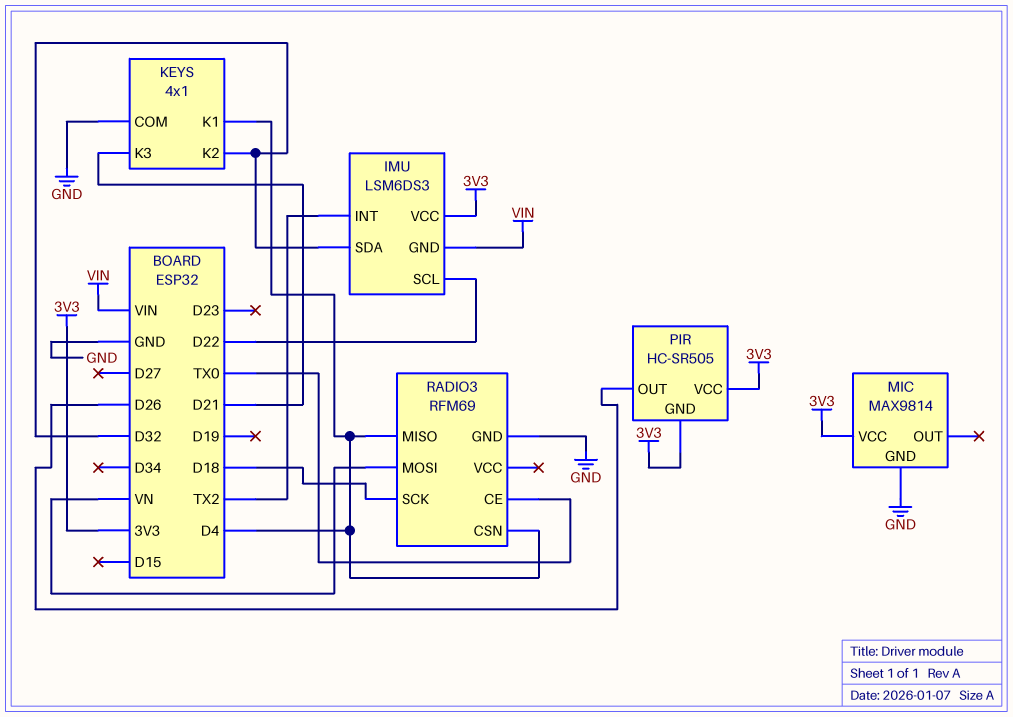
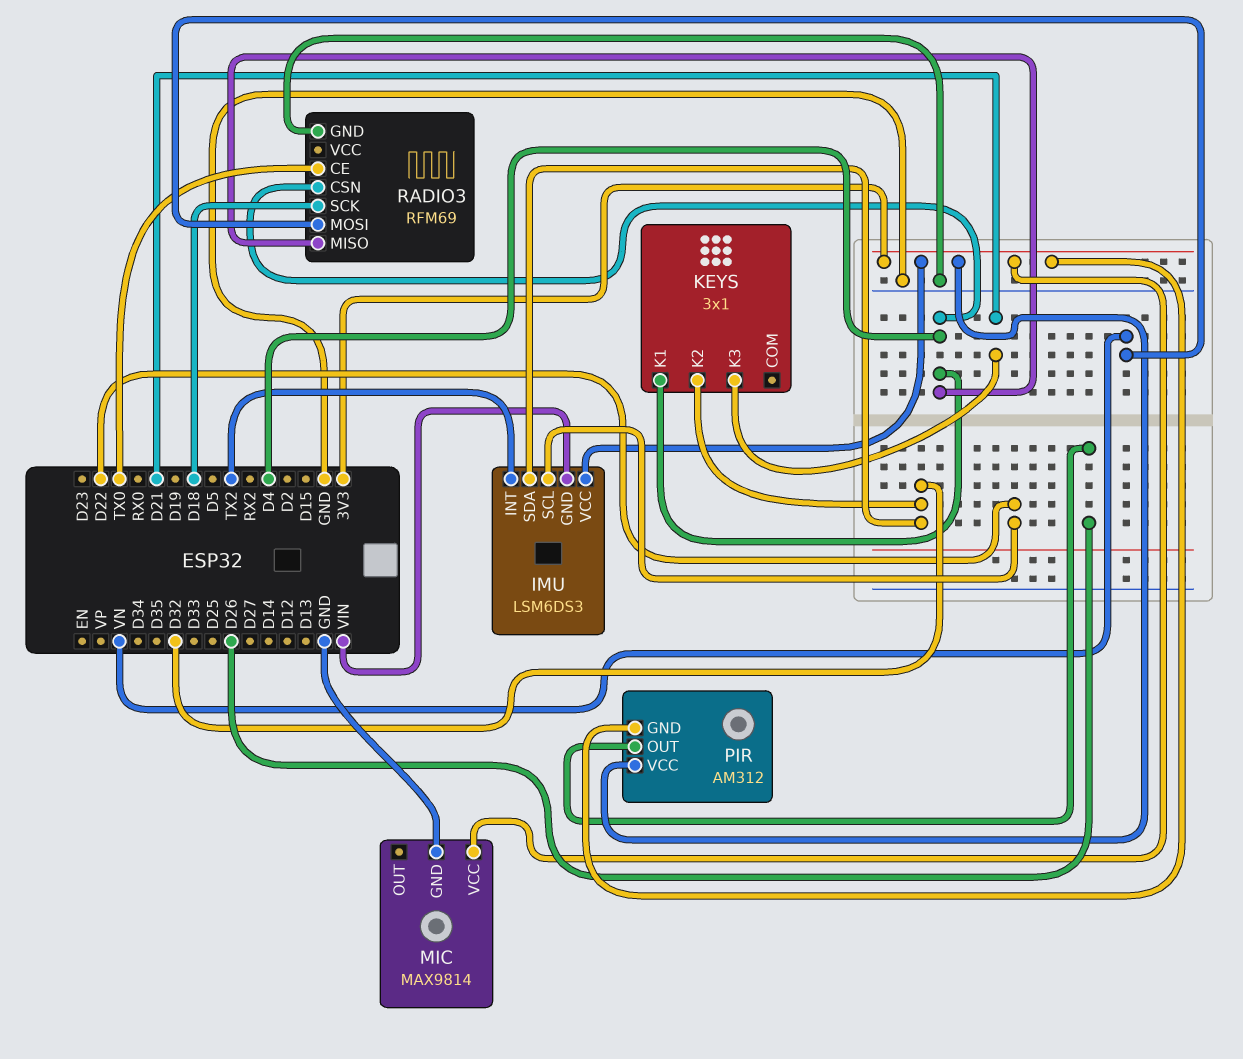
KEYS: 4x1 -> 3x1
KEYS pin COM: GND -> none
PIR: HC-SR505 -> AM312

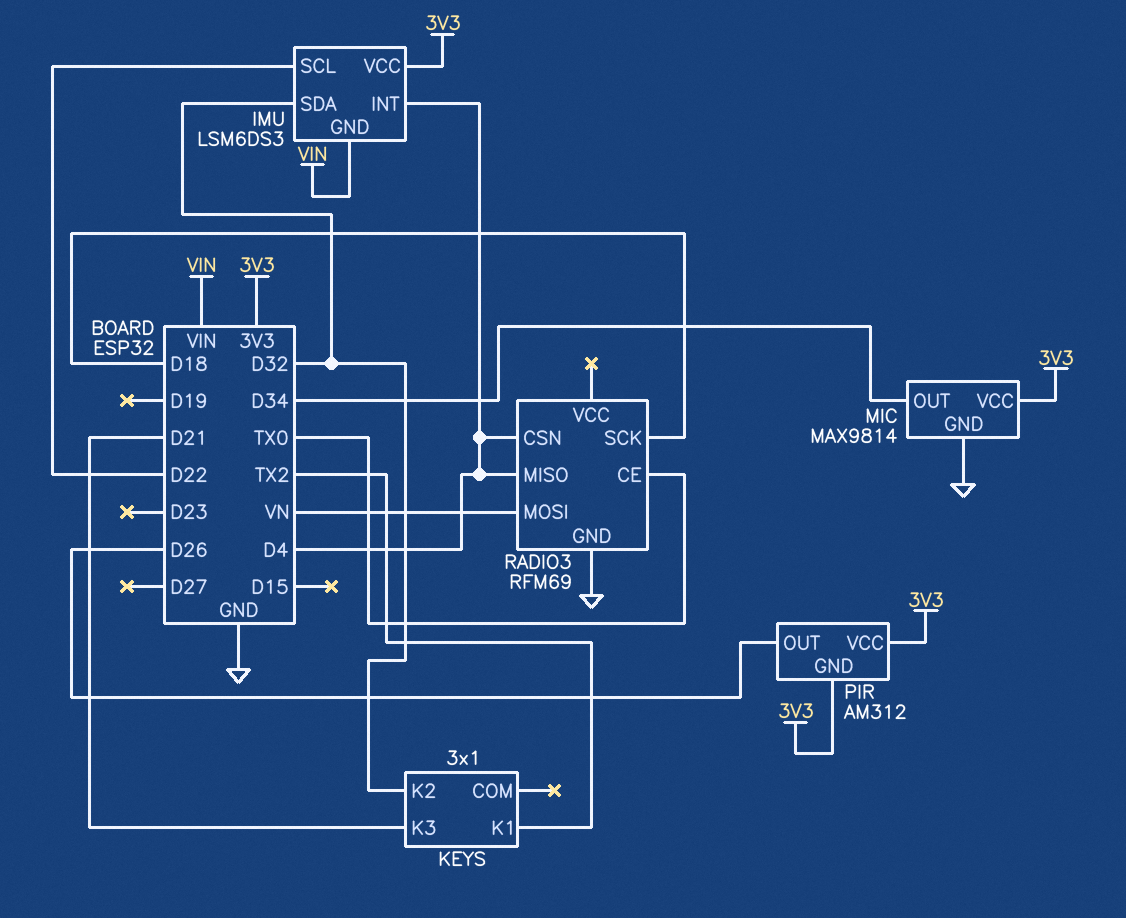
IMU pin INT: TX2 -> D4
KEYS pin K1: D4 -> TX2
MIC pin OUT: none -> D34

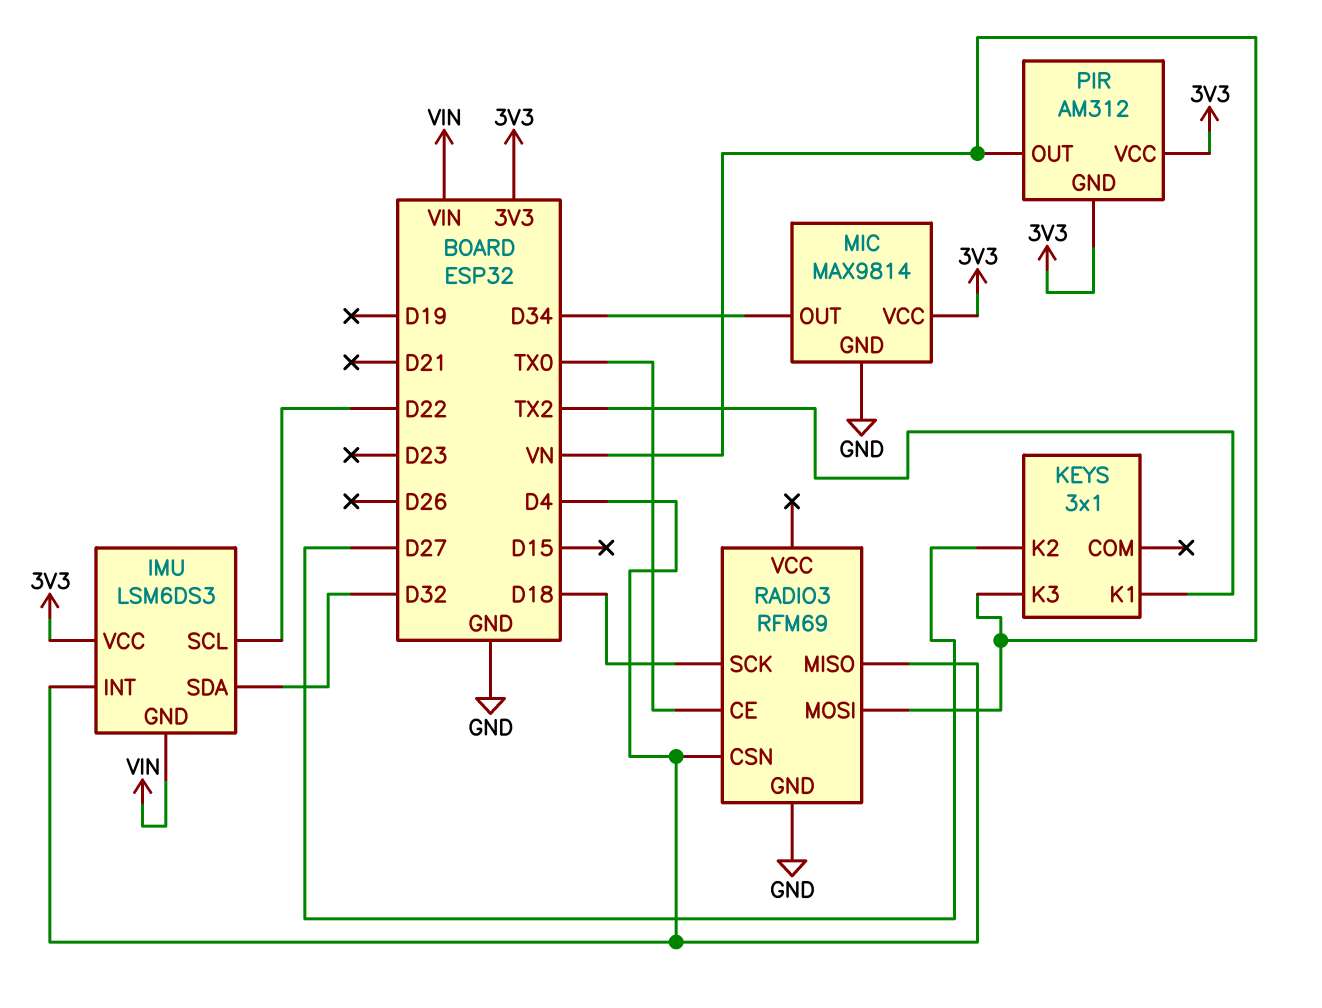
KEYS pin K2: D32 -> D27
KEYS pin K3: D21 -> VN
PIR pin OUT: D26 -> VN

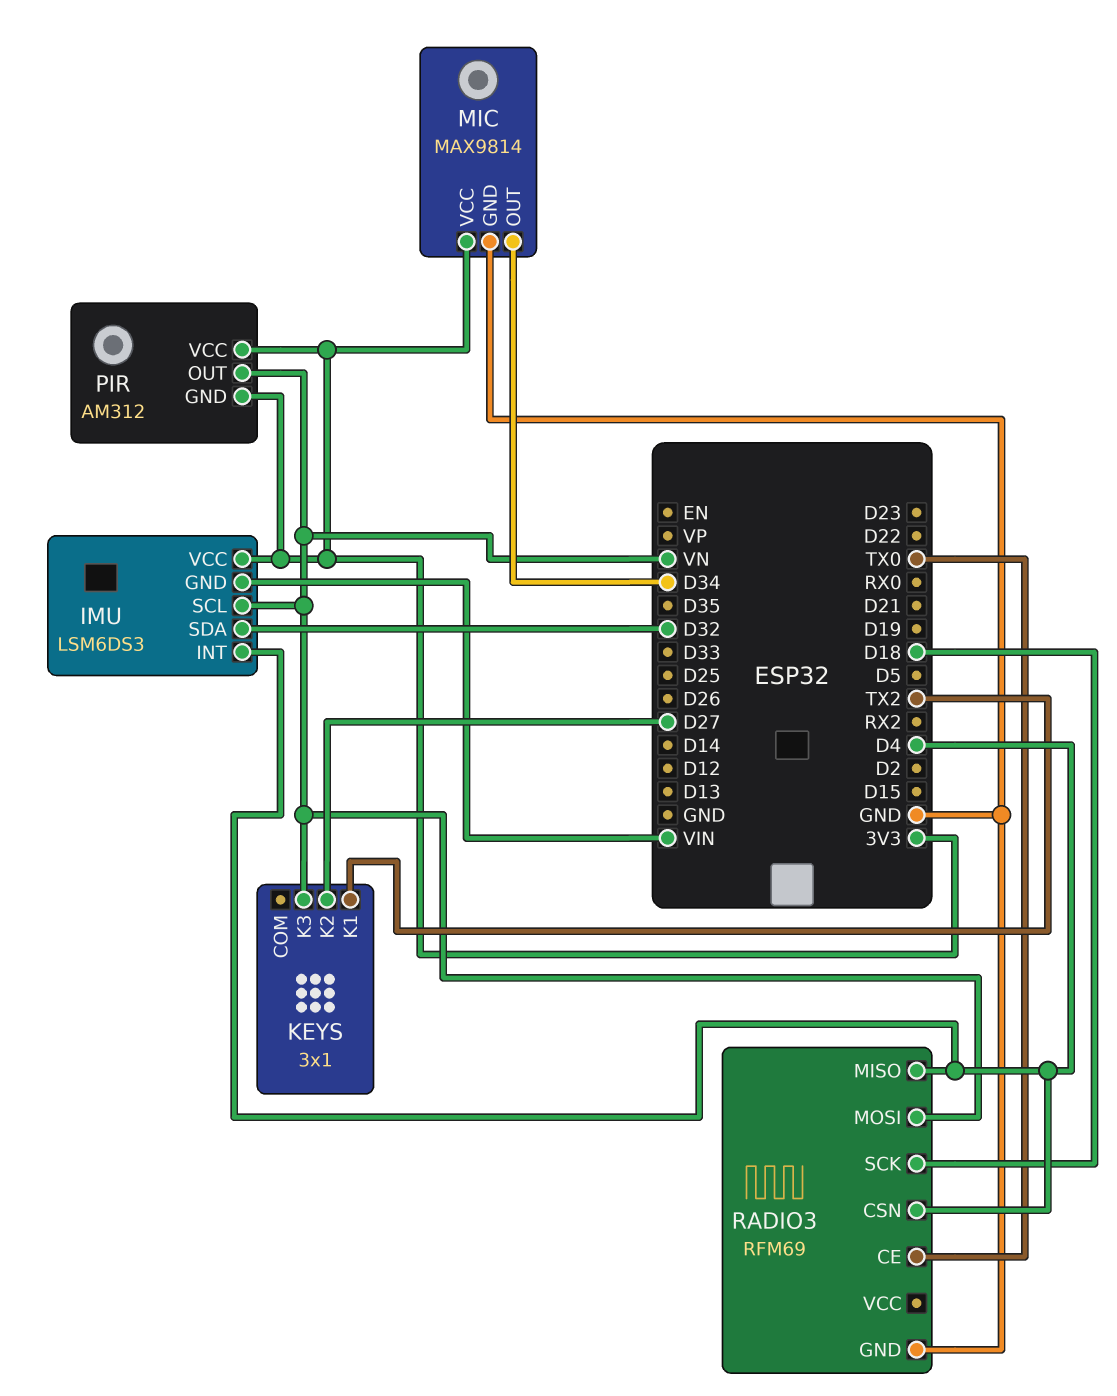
IMU pin SCL: D22 -> VN

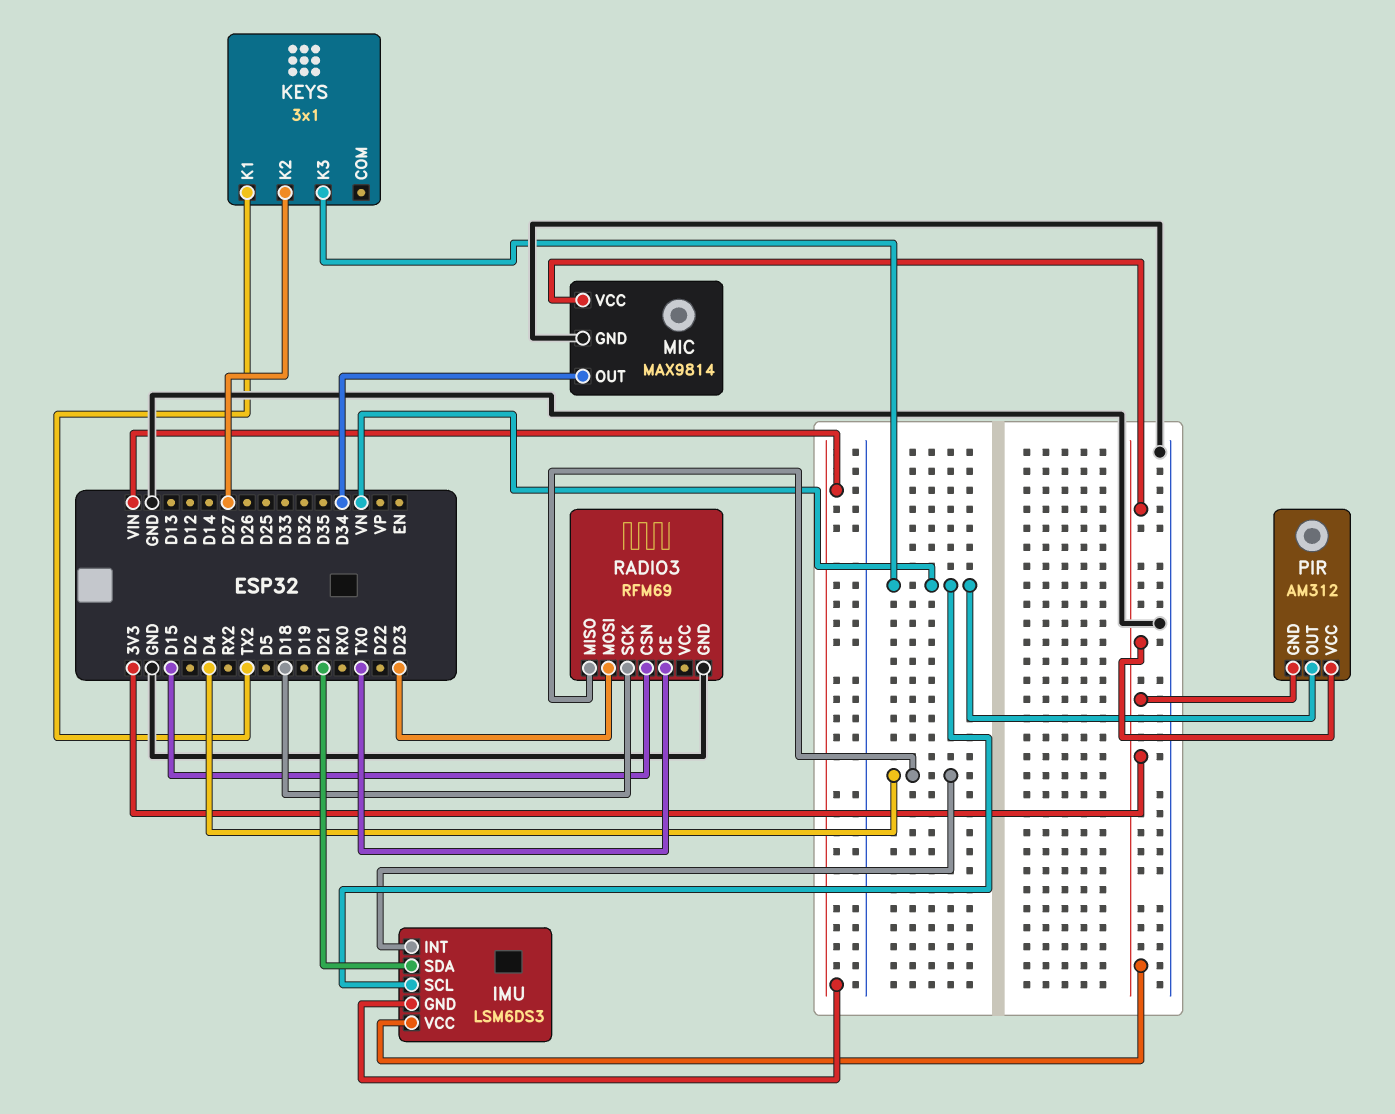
IMU pin SDA: D32 -> D21
RADIO3 pin CSN: D4 -> D15
RADIO3 pin MOSI: VN -> D23

